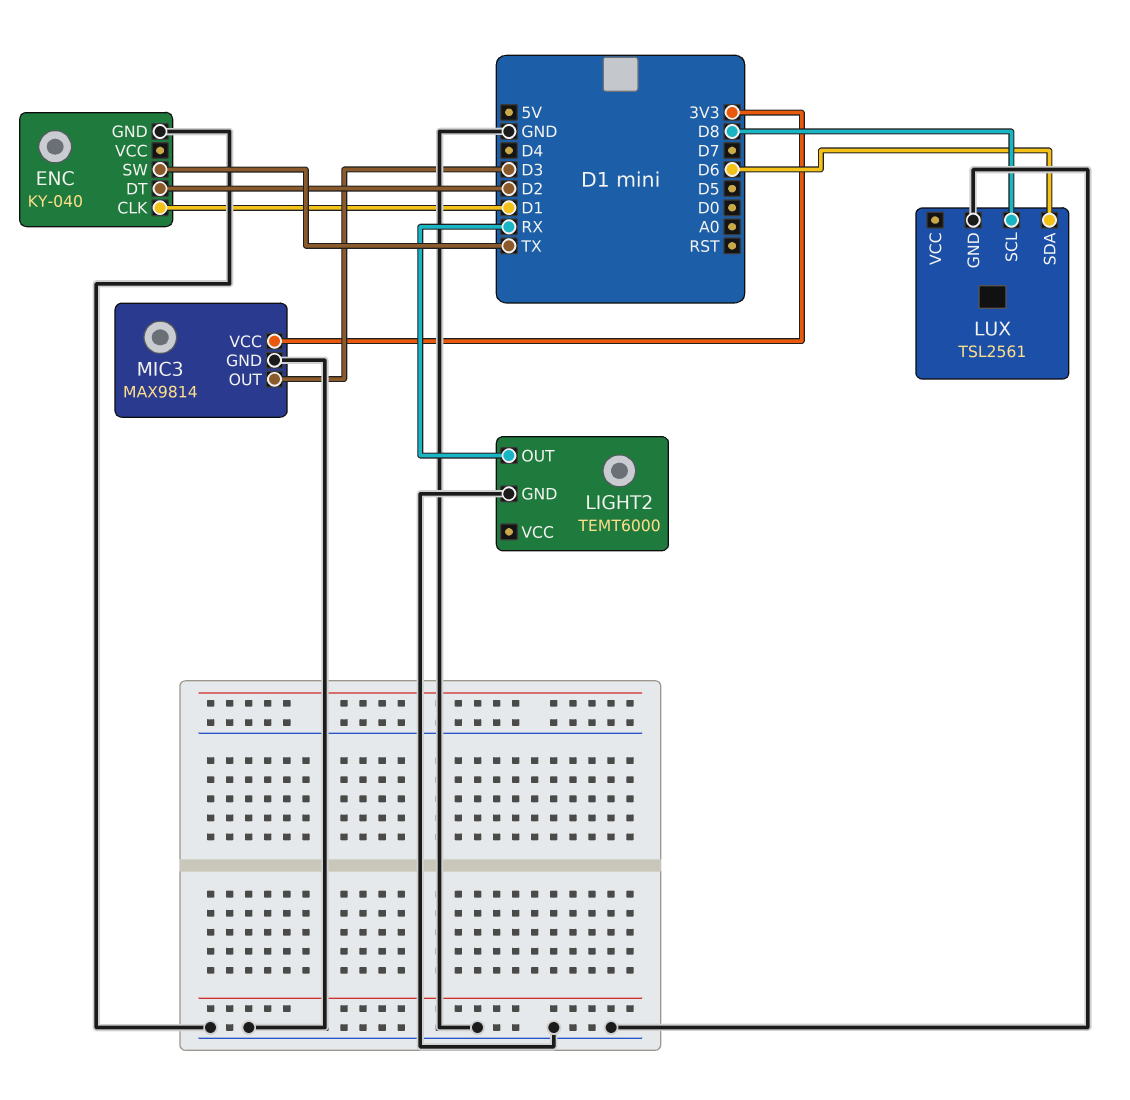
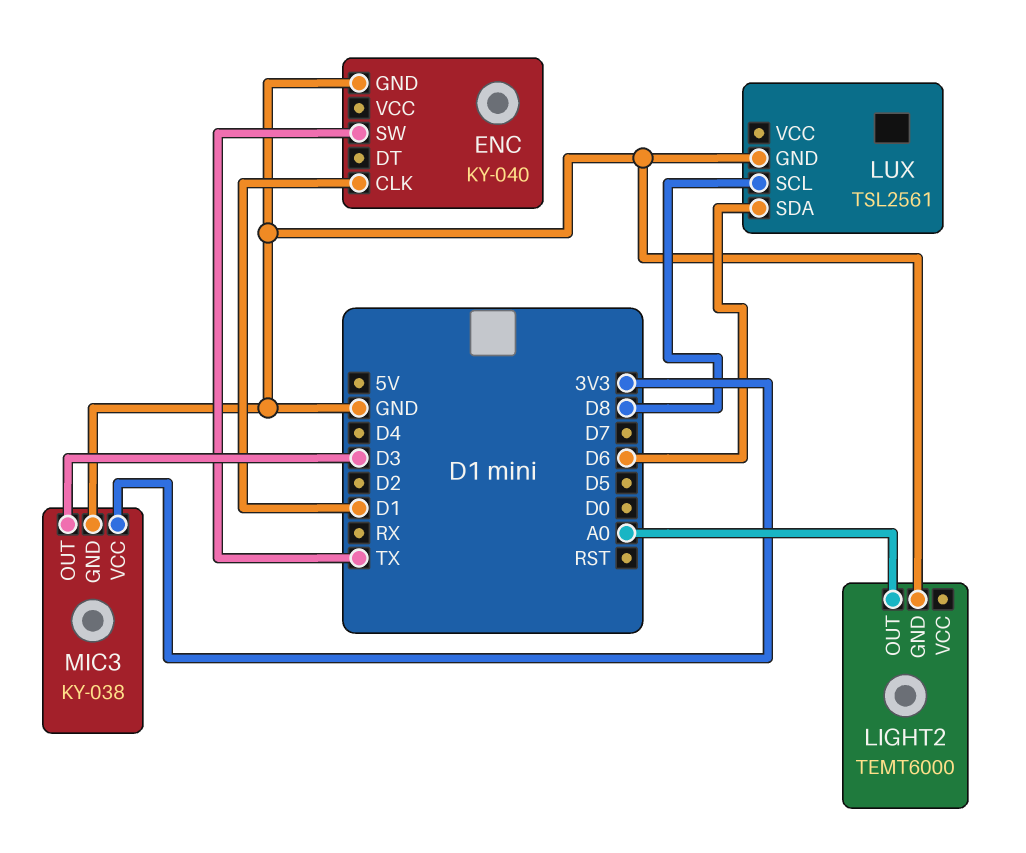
ENC pin DT: D2 -> none
LIGHT2 pin OUT: RX -> A0
MIC3: MAX9814 -> KY-038

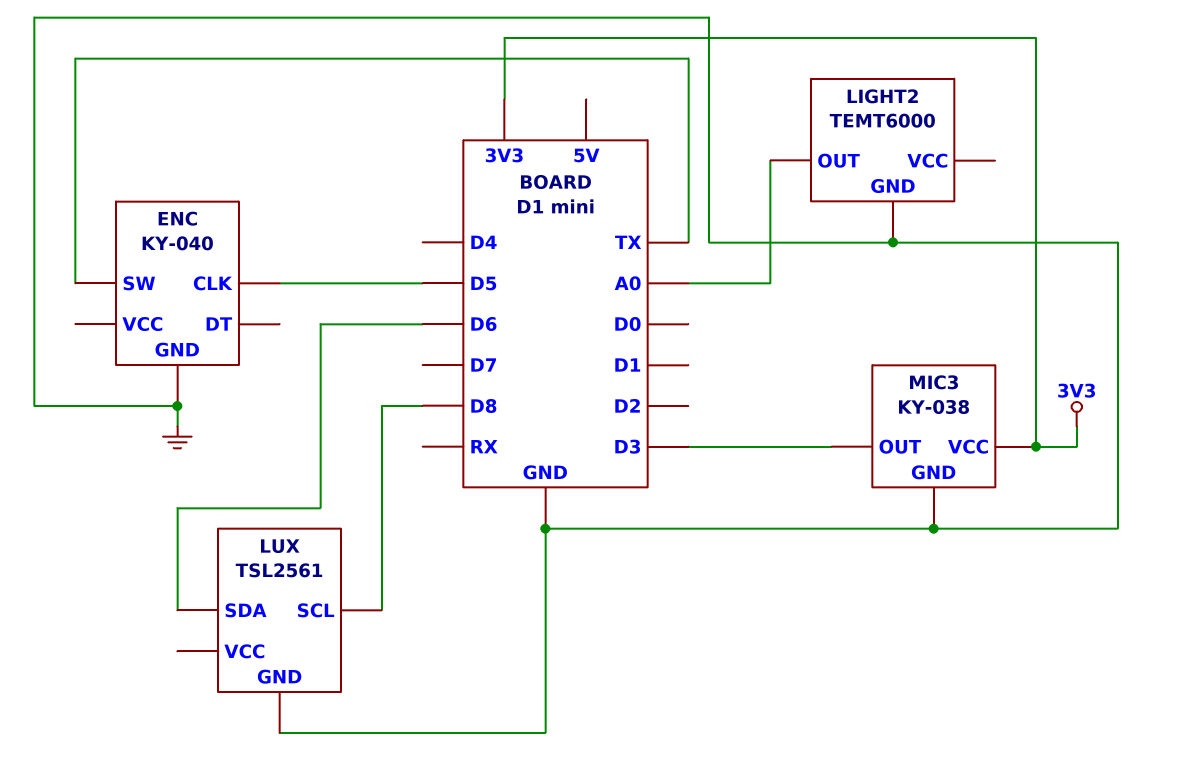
ENC pin CLK: D1 -> D5

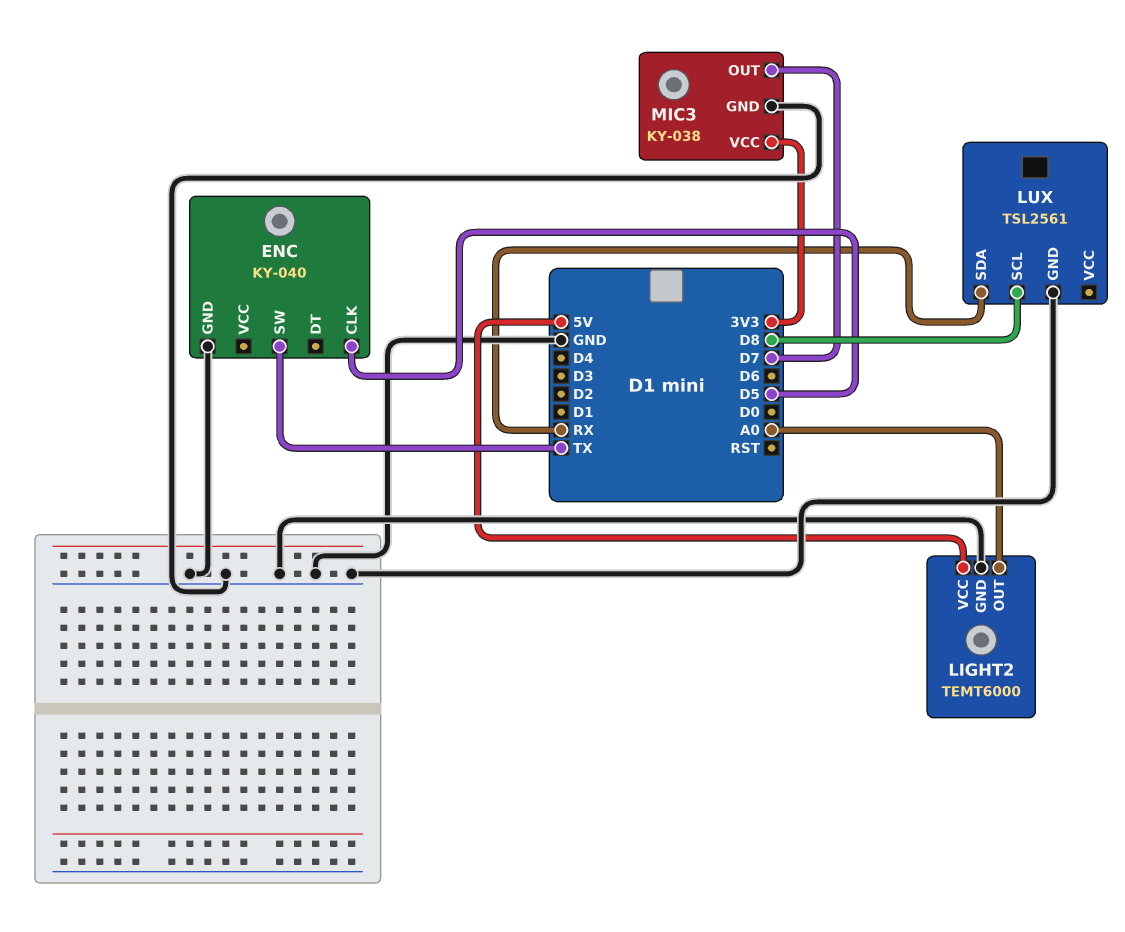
LIGHT2 pin VCC: none -> 5V
LUX pin SDA: D6 -> RX
MIC3 pin OUT: D3 -> D7

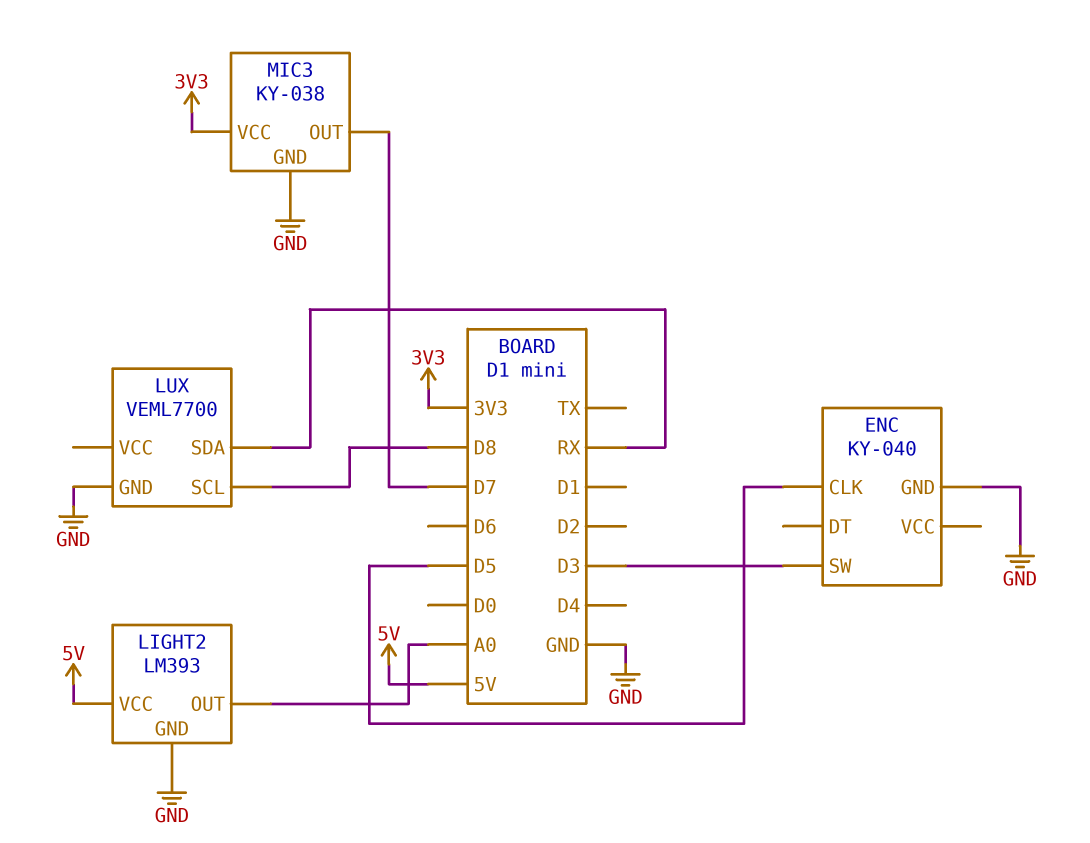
ENC pin SW: TX -> D3
LIGHT2: TEMT6000 -> LM393
LUX: TSL2561 -> VEML7700

